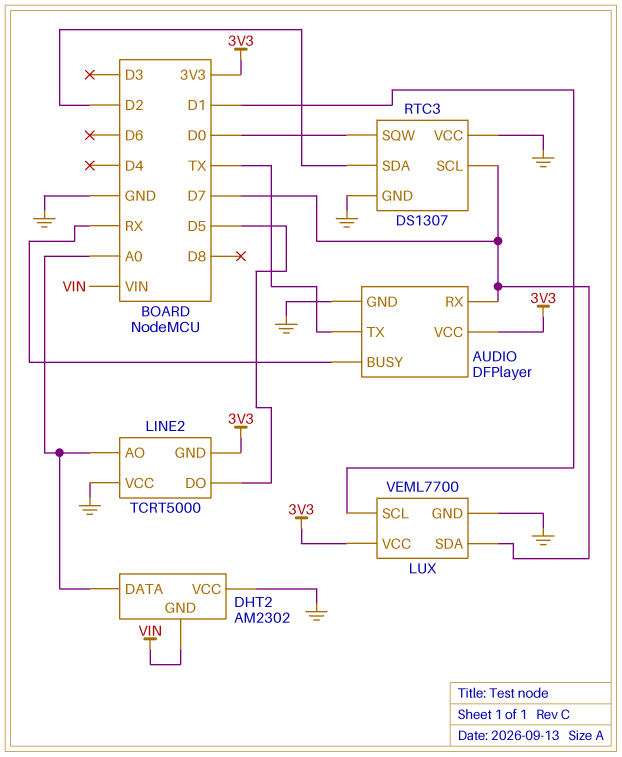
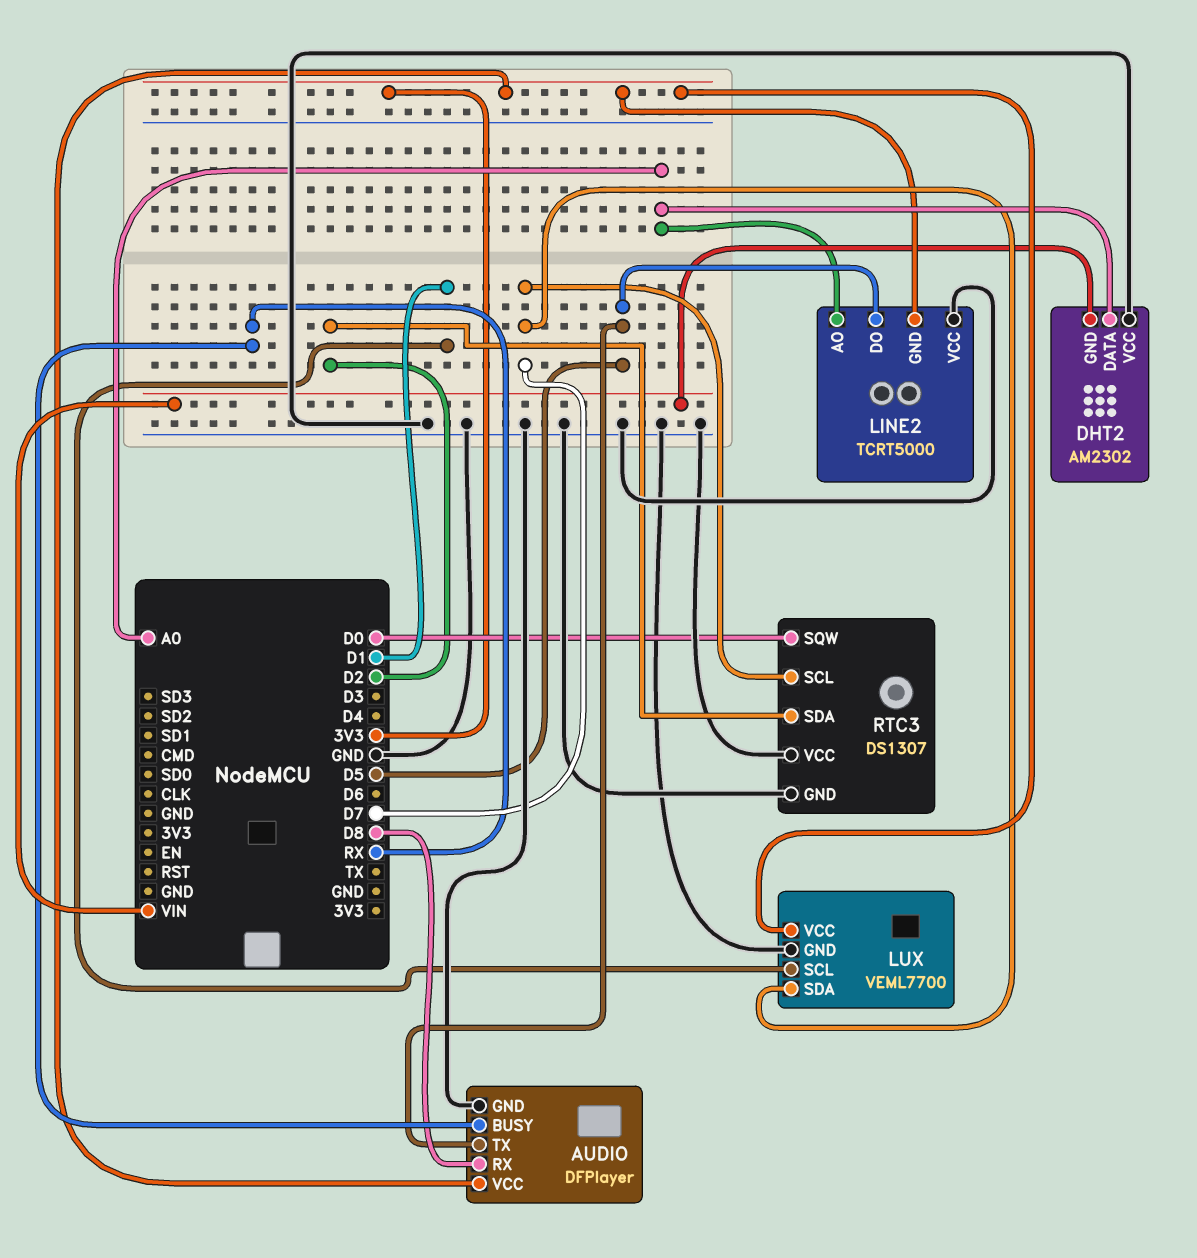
AUDIO pin RX: D7 -> D8
AUDIO pin TX: TX -> D5

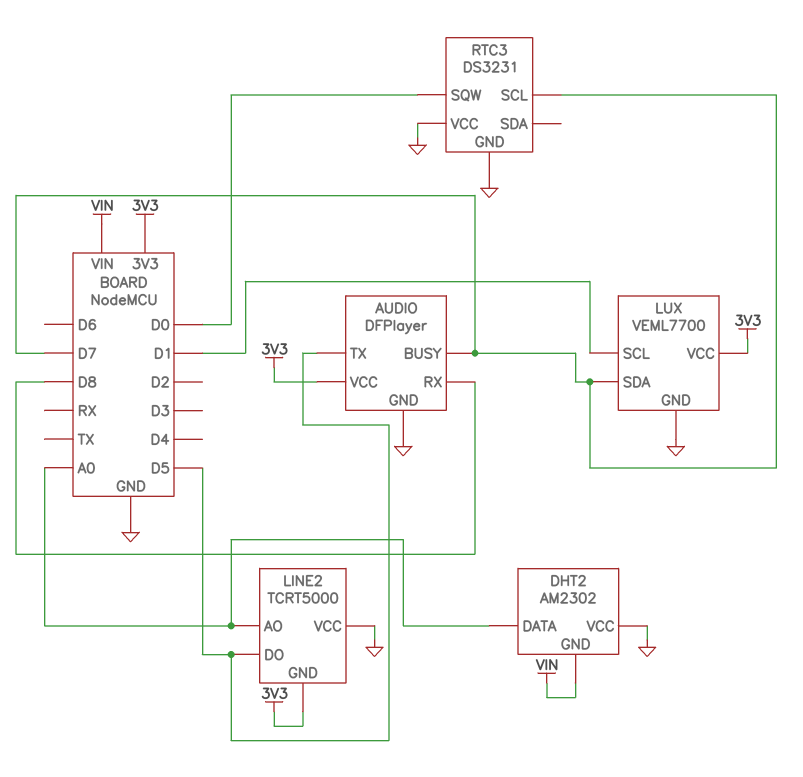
AUDIO pin BUSY: RX -> D7
RTC3: DS1307 -> DS3231
RTC3 pin SDA: D2 -> none

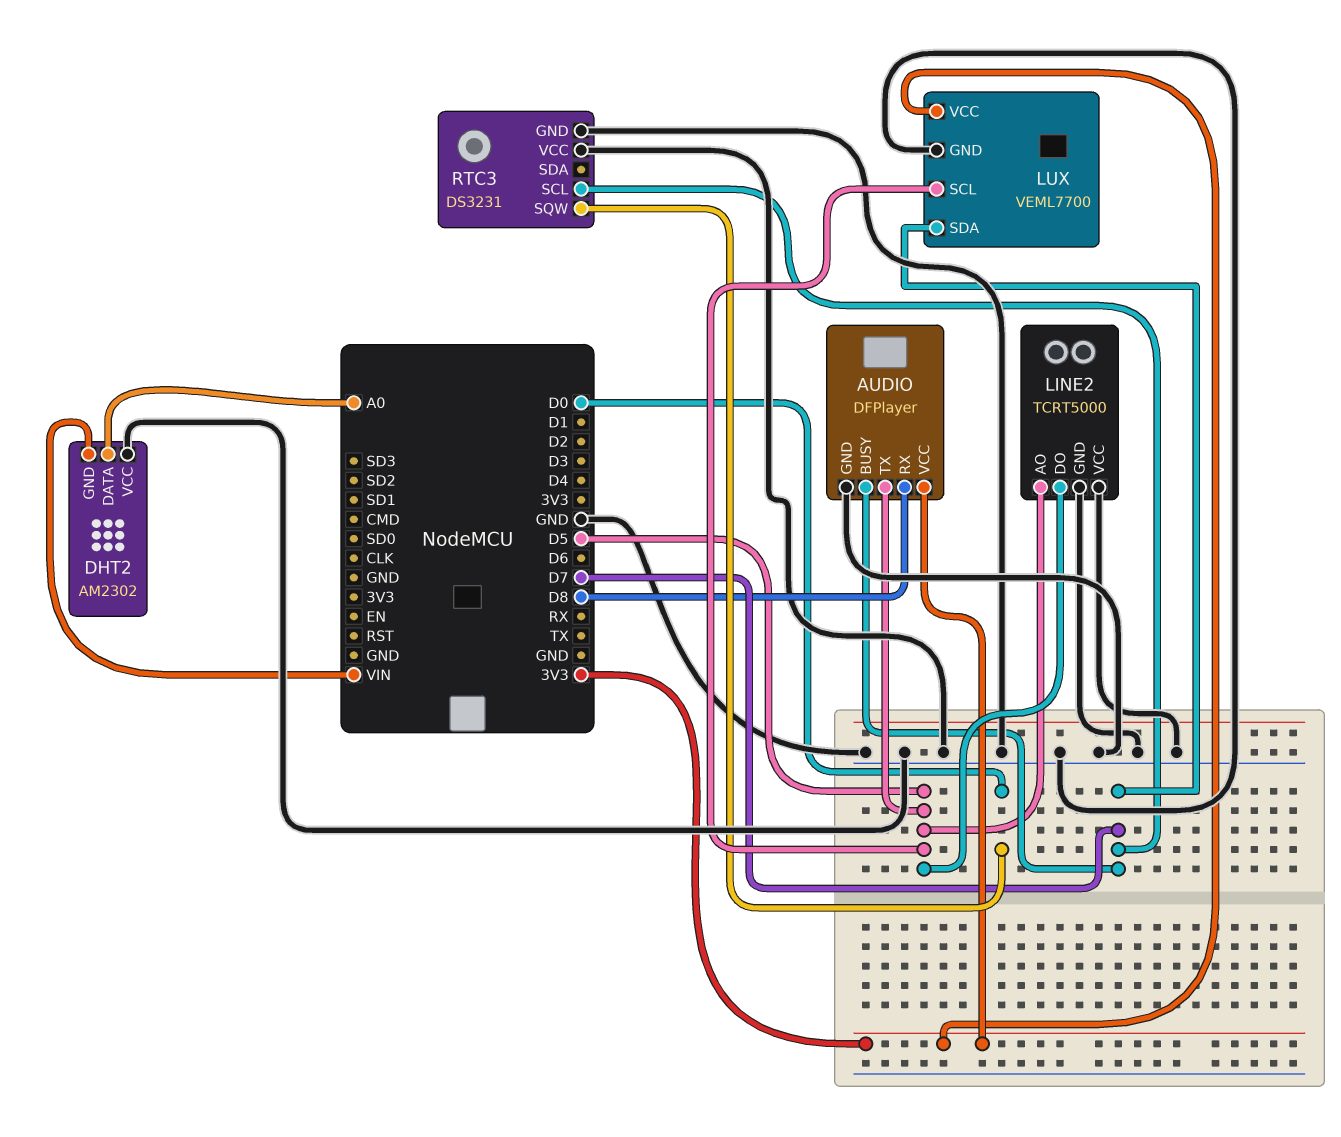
LINE2 pin AO: A0 -> D5
LINE2 pin GND: 3V3 -> GND
LUX pin SCL: D1 -> D5

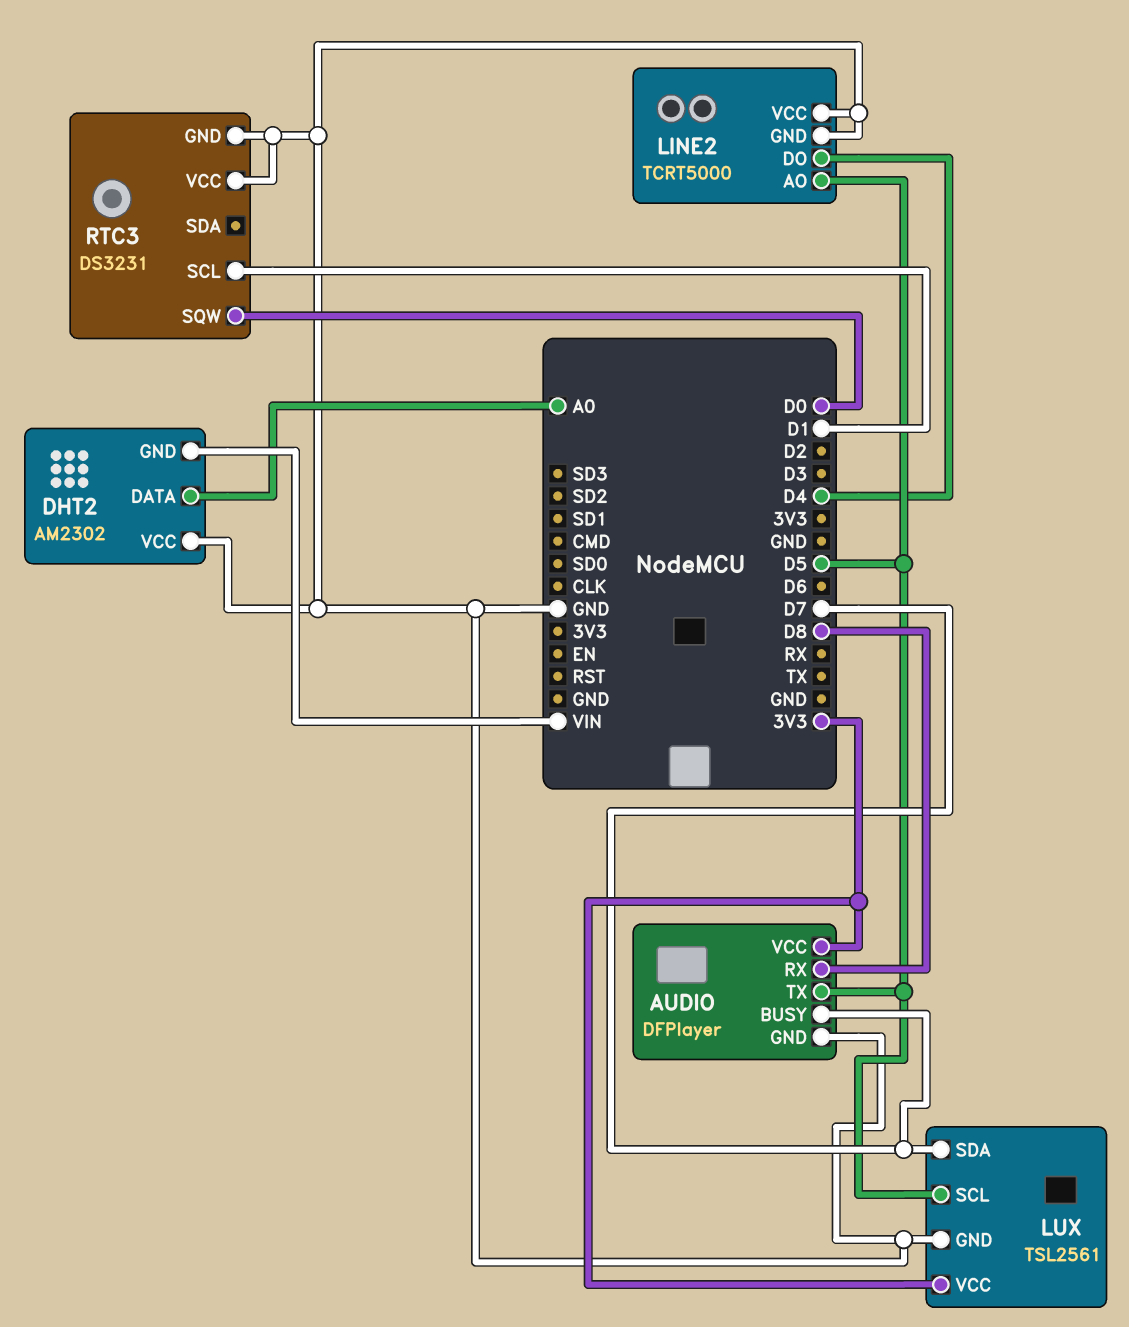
LINE2 pin DO: D5 -> D4
LUX: VEML7700 -> TSL2561
RTC3 pin SCL: D7 -> D1

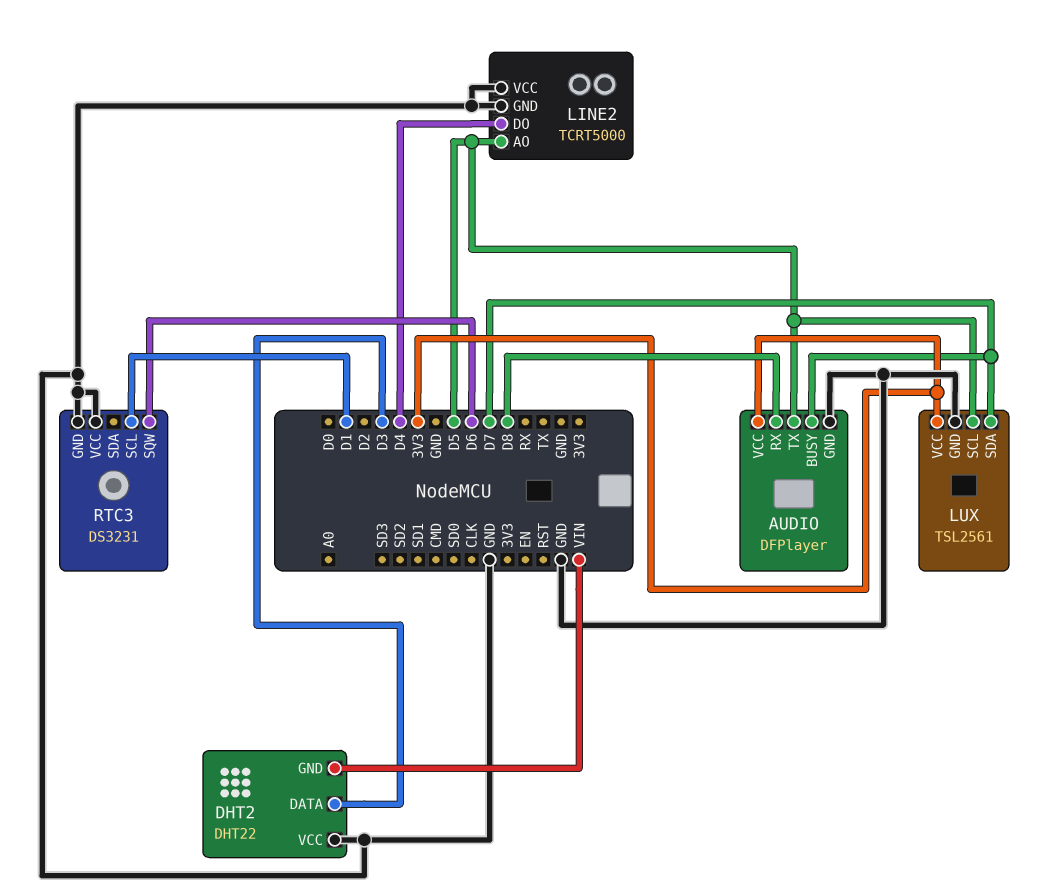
DHT2: AM2302 -> DHT22
DHT2 pin DATA: A0 -> D3
RTC3 pin SQW: D0 -> D6

